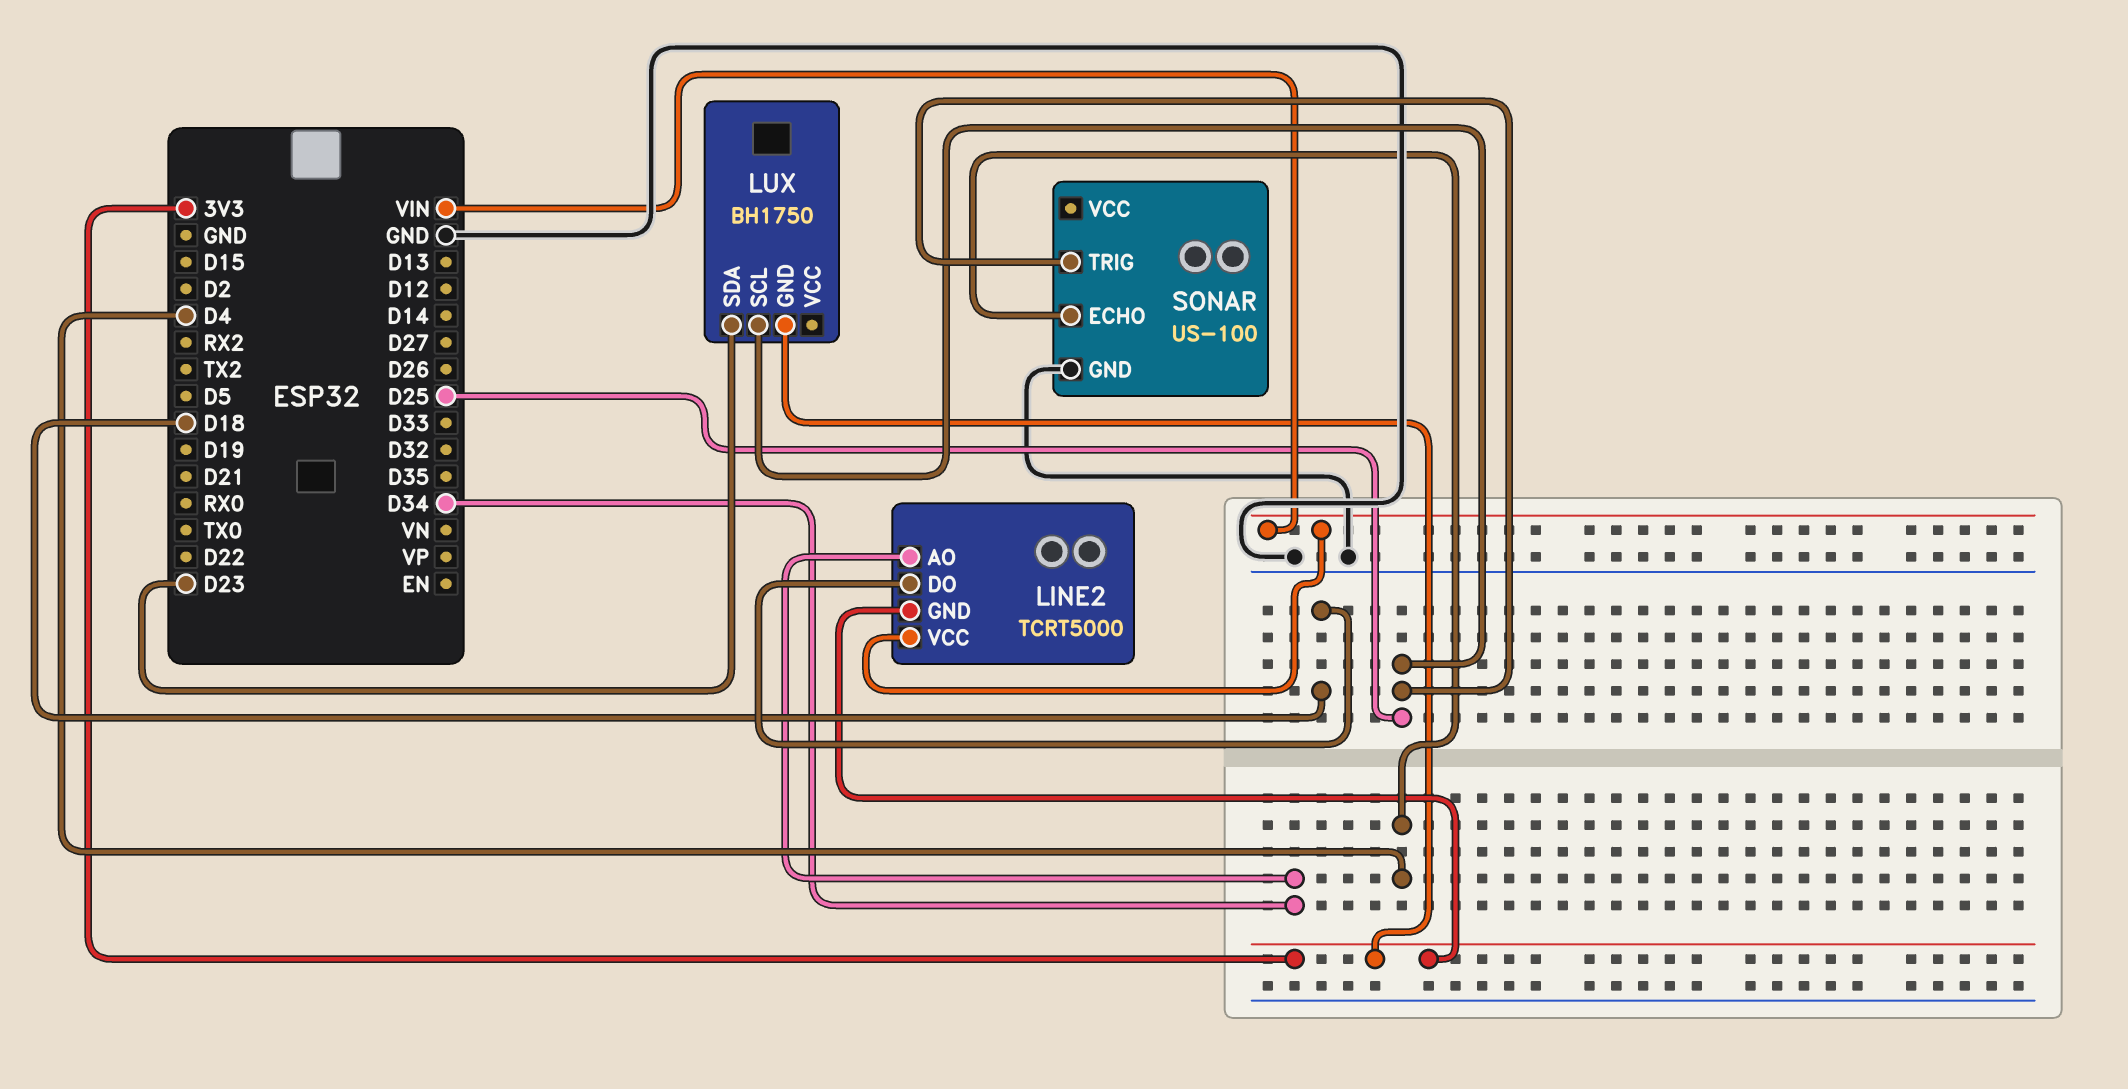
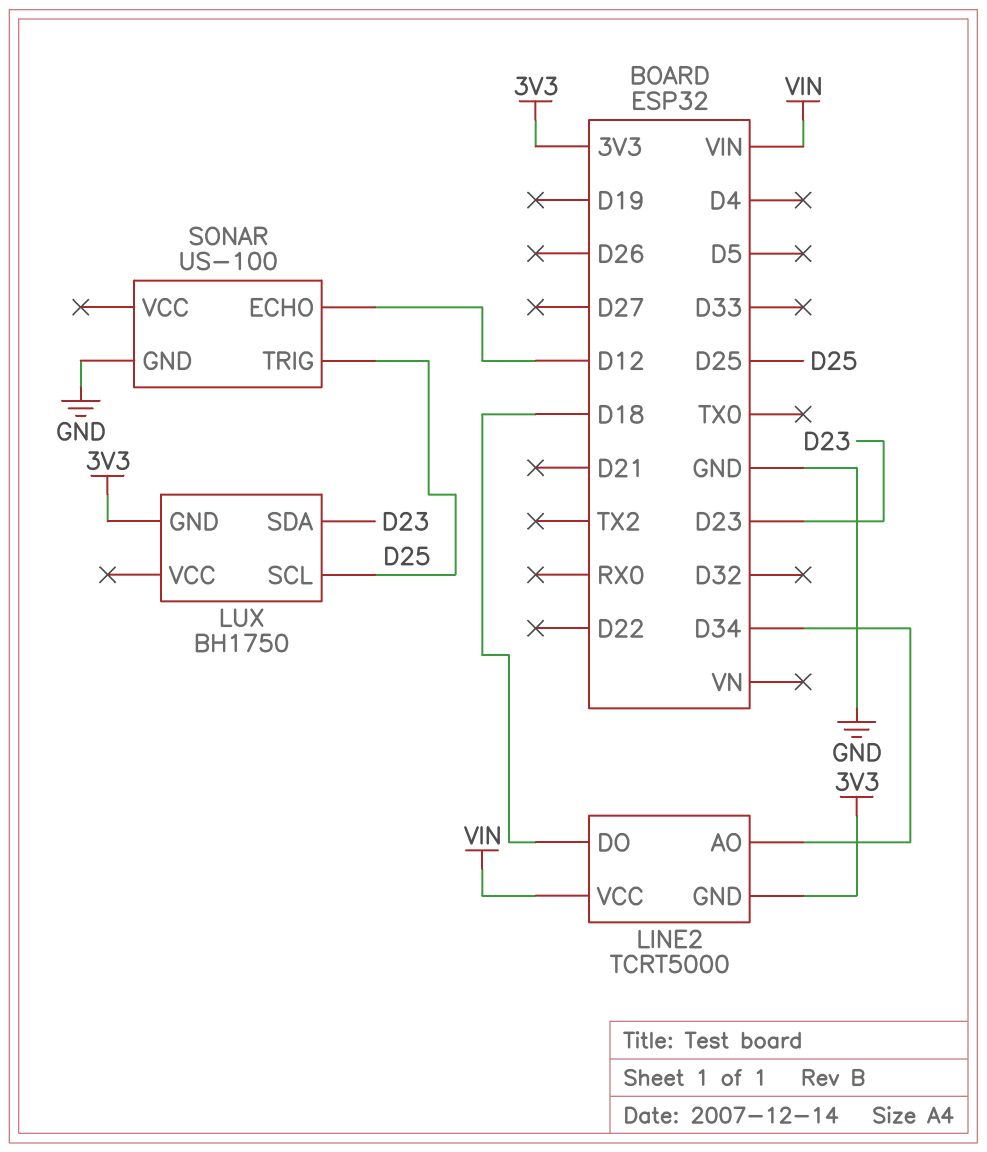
SONAR pin ECHO: D4 -> D12

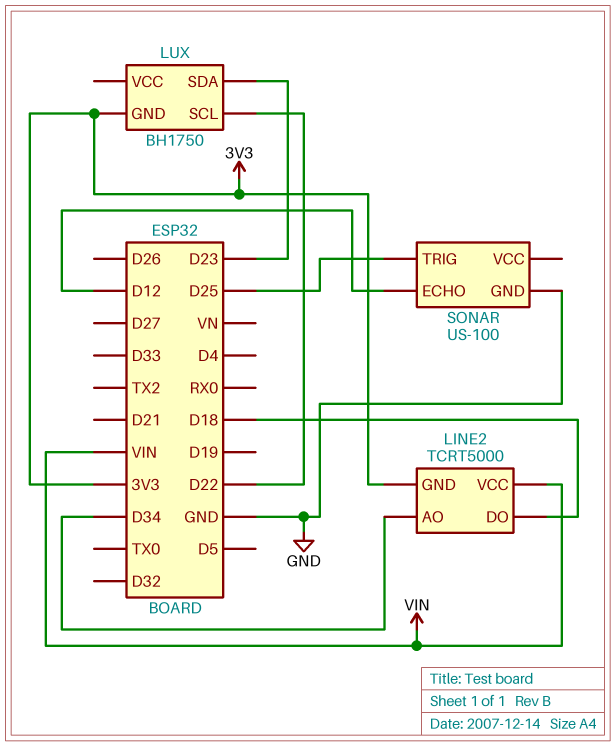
LUX pin SCL: D25 -> D22

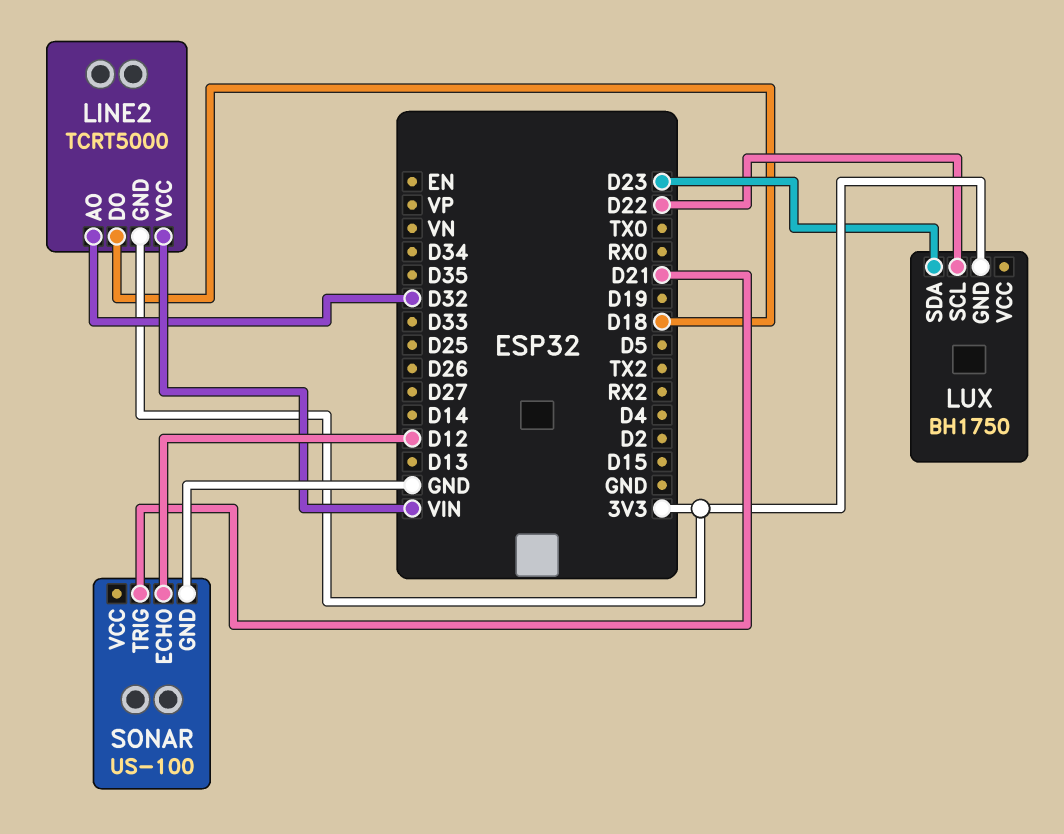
LINE2 pin AO: D34 -> D32
SONAR pin TRIG: D25 -> D21

